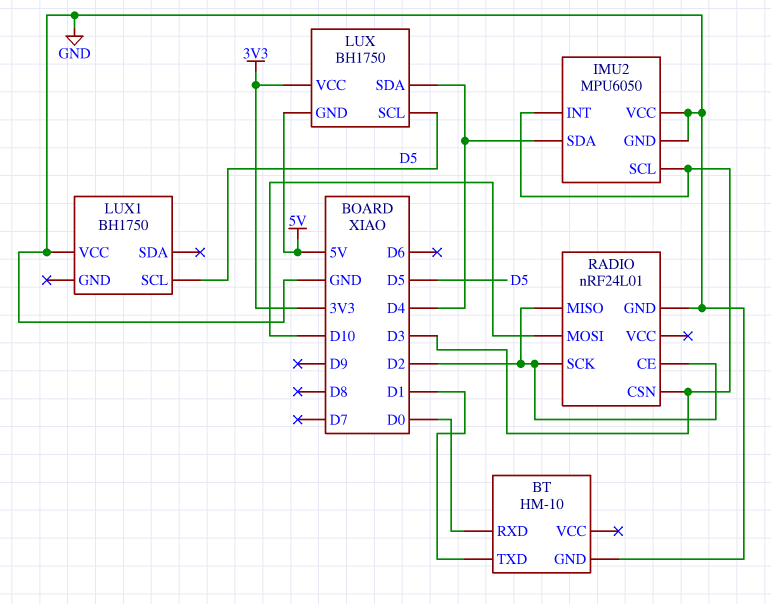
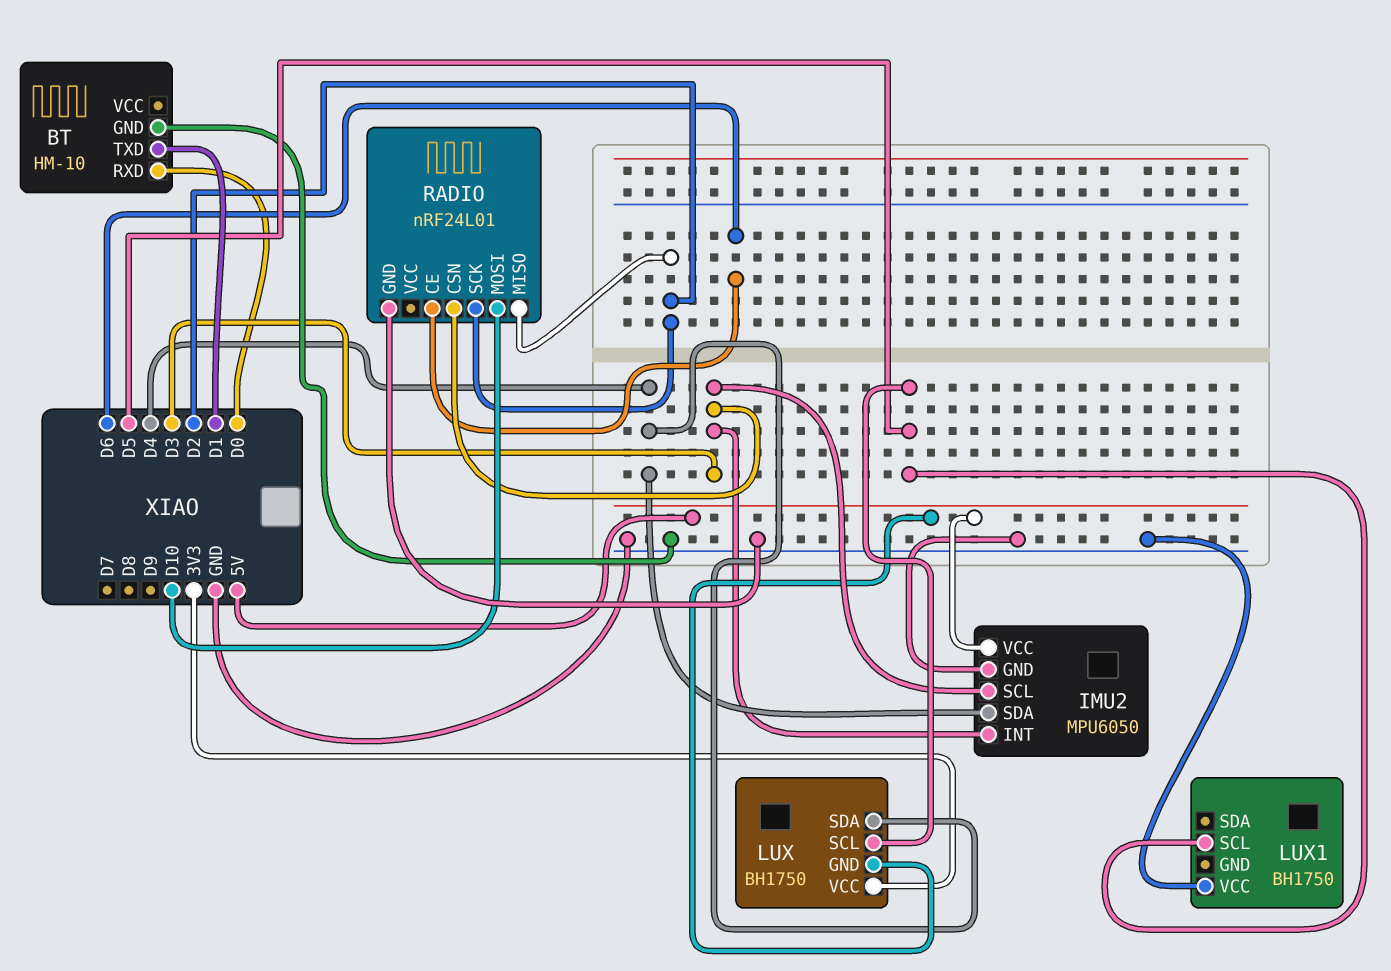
IMU2 pin VCC: GND -> 5V
RADIO pin CE: D2 -> D6

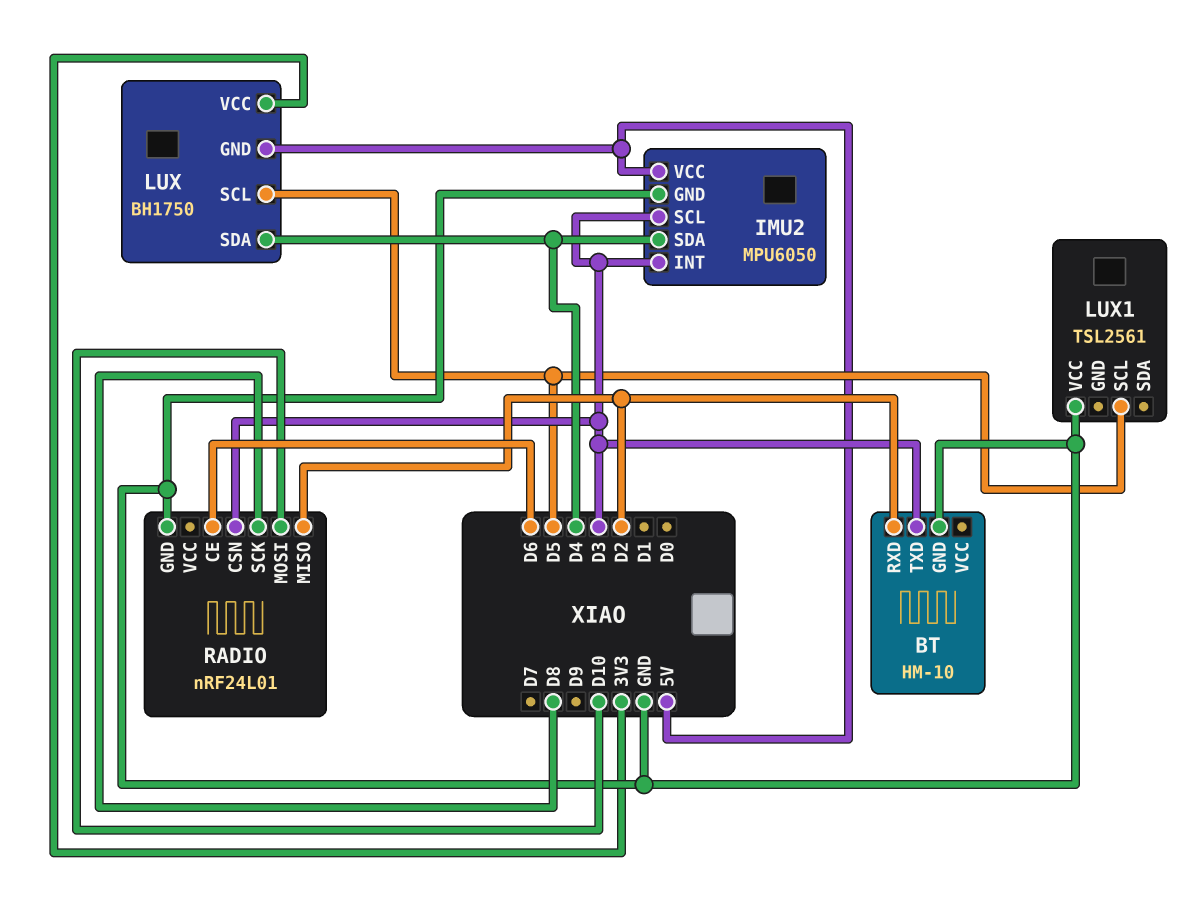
BT pin RXD: D0 -> D2
BT pin TXD: D1 -> D3
LUX1: BH1750 -> TSL2561
RADIO pin SCK: D2 -> D8

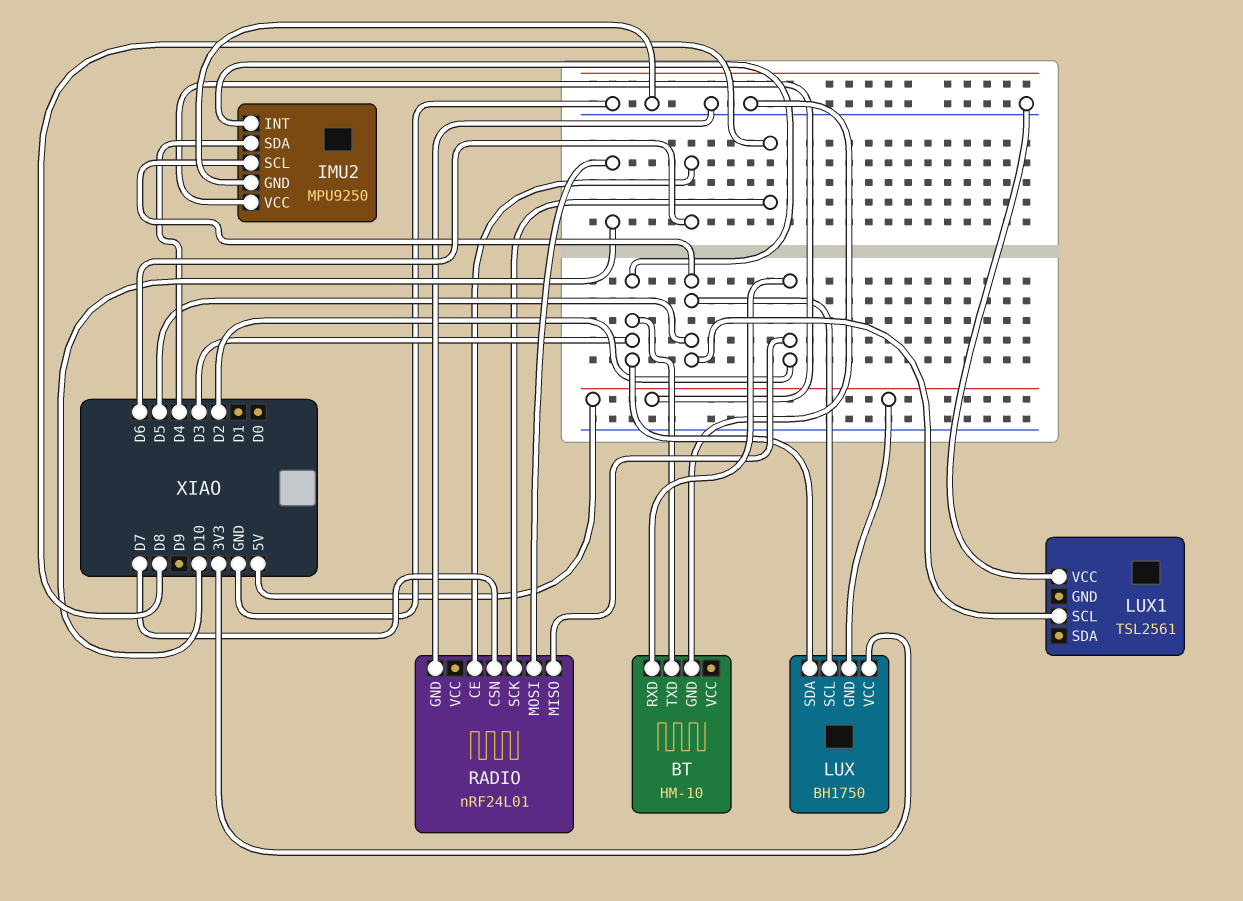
IMU2: MPU6050 -> MPU9250
IMU2 pin SCL: D3 -> D5
LUX pin SDA: D4 -> D3
RADIO pin CSN: D3 -> D7

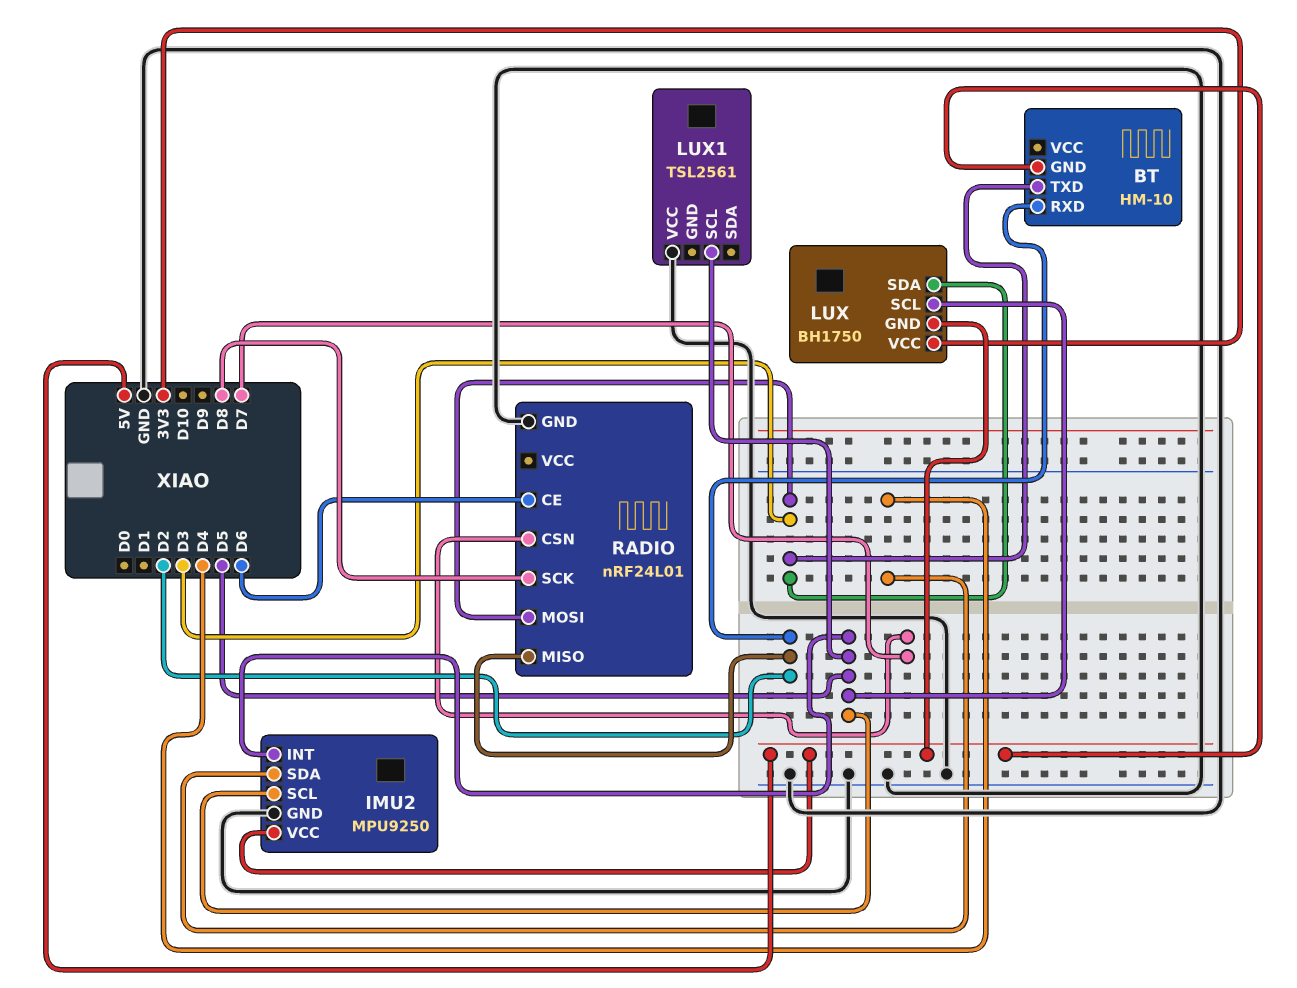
BT pin GND: GND -> 5V
IMU2 pin INT: D3 -> D5
RADIO pin MOSI: D10 -> D3

